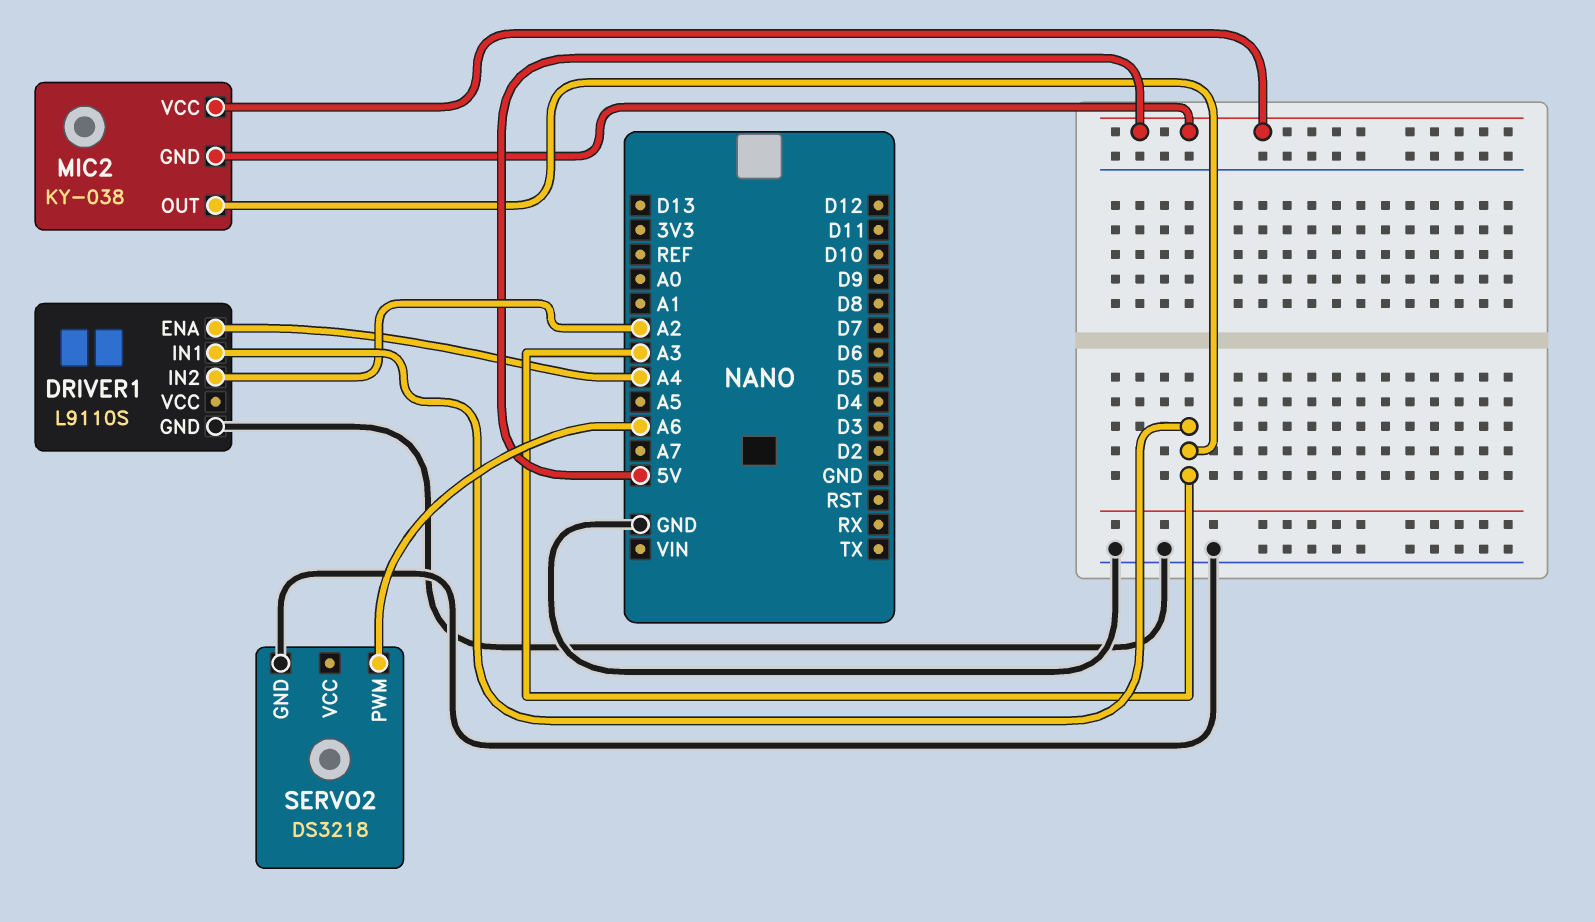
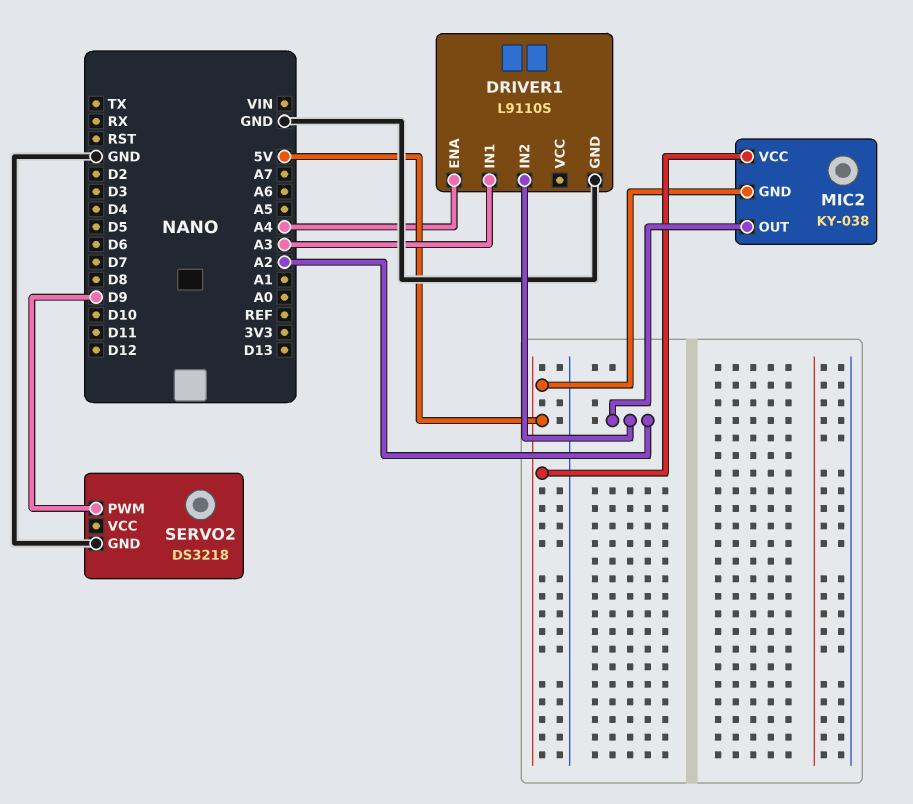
MIC2 pin OUT: A3 -> A2
SERVO2 pin PWM: A6 -> D9

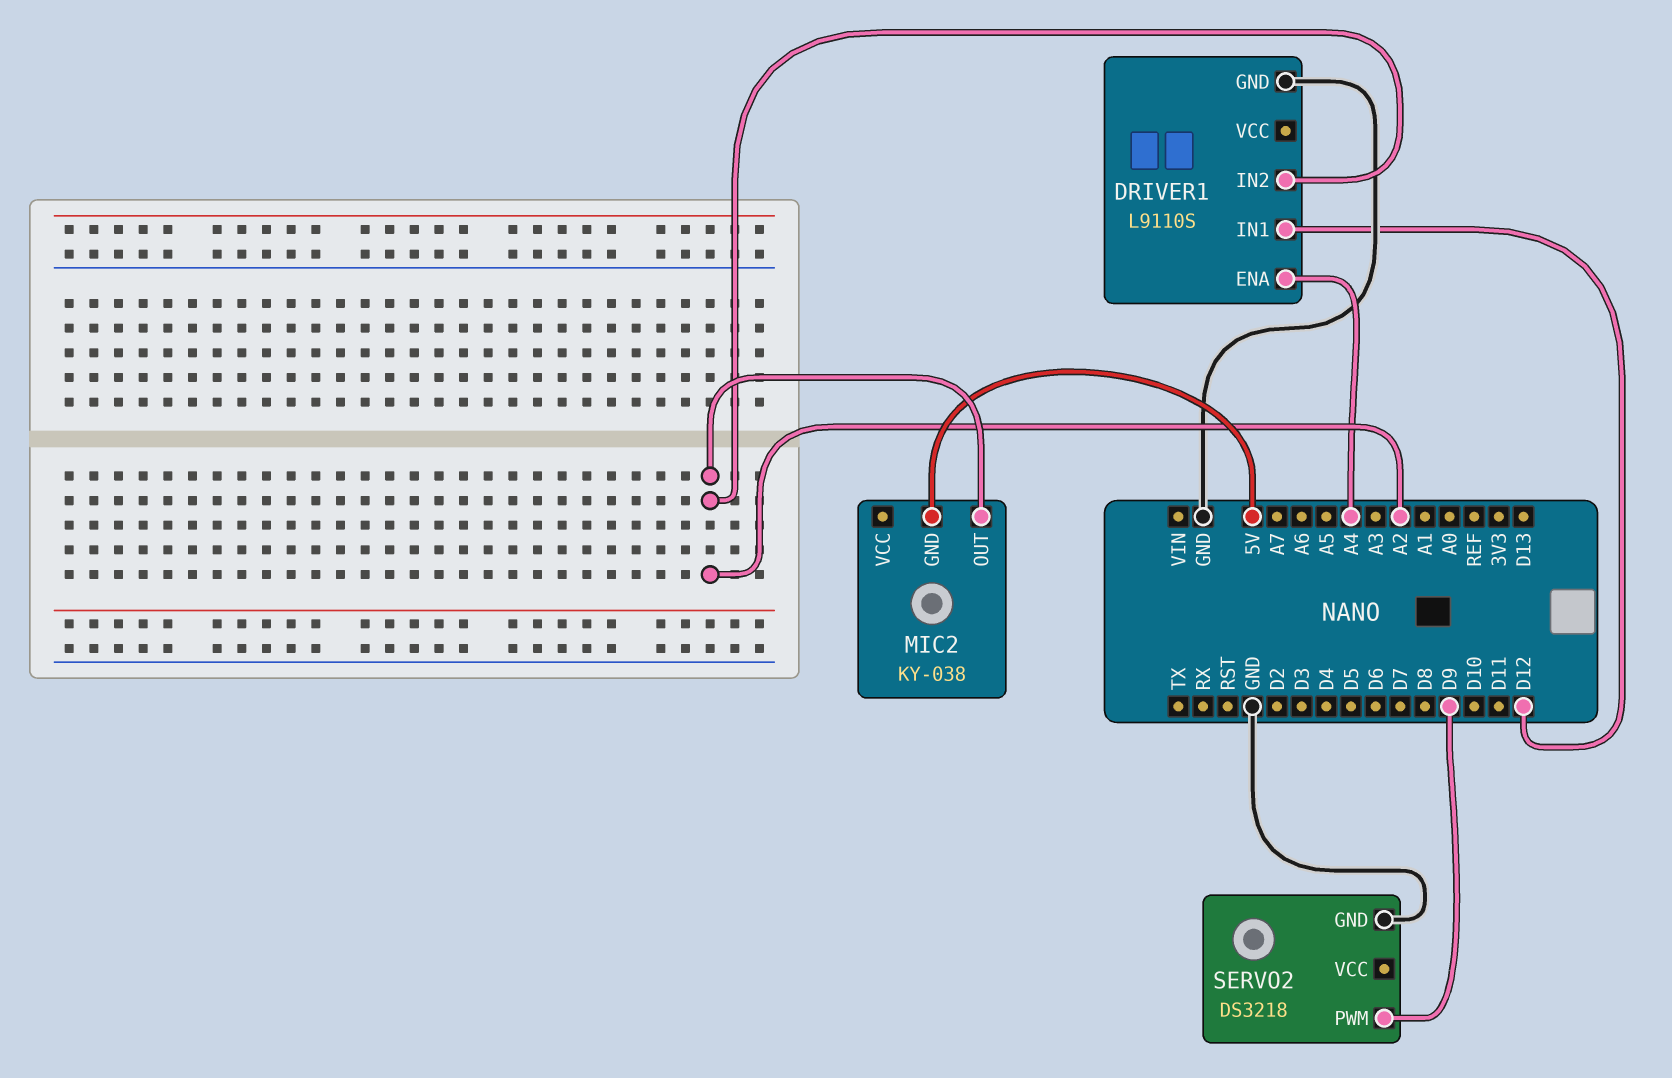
DRIVER1 pin IN1: A3 -> D12
MIC2 pin VCC: 5V -> none

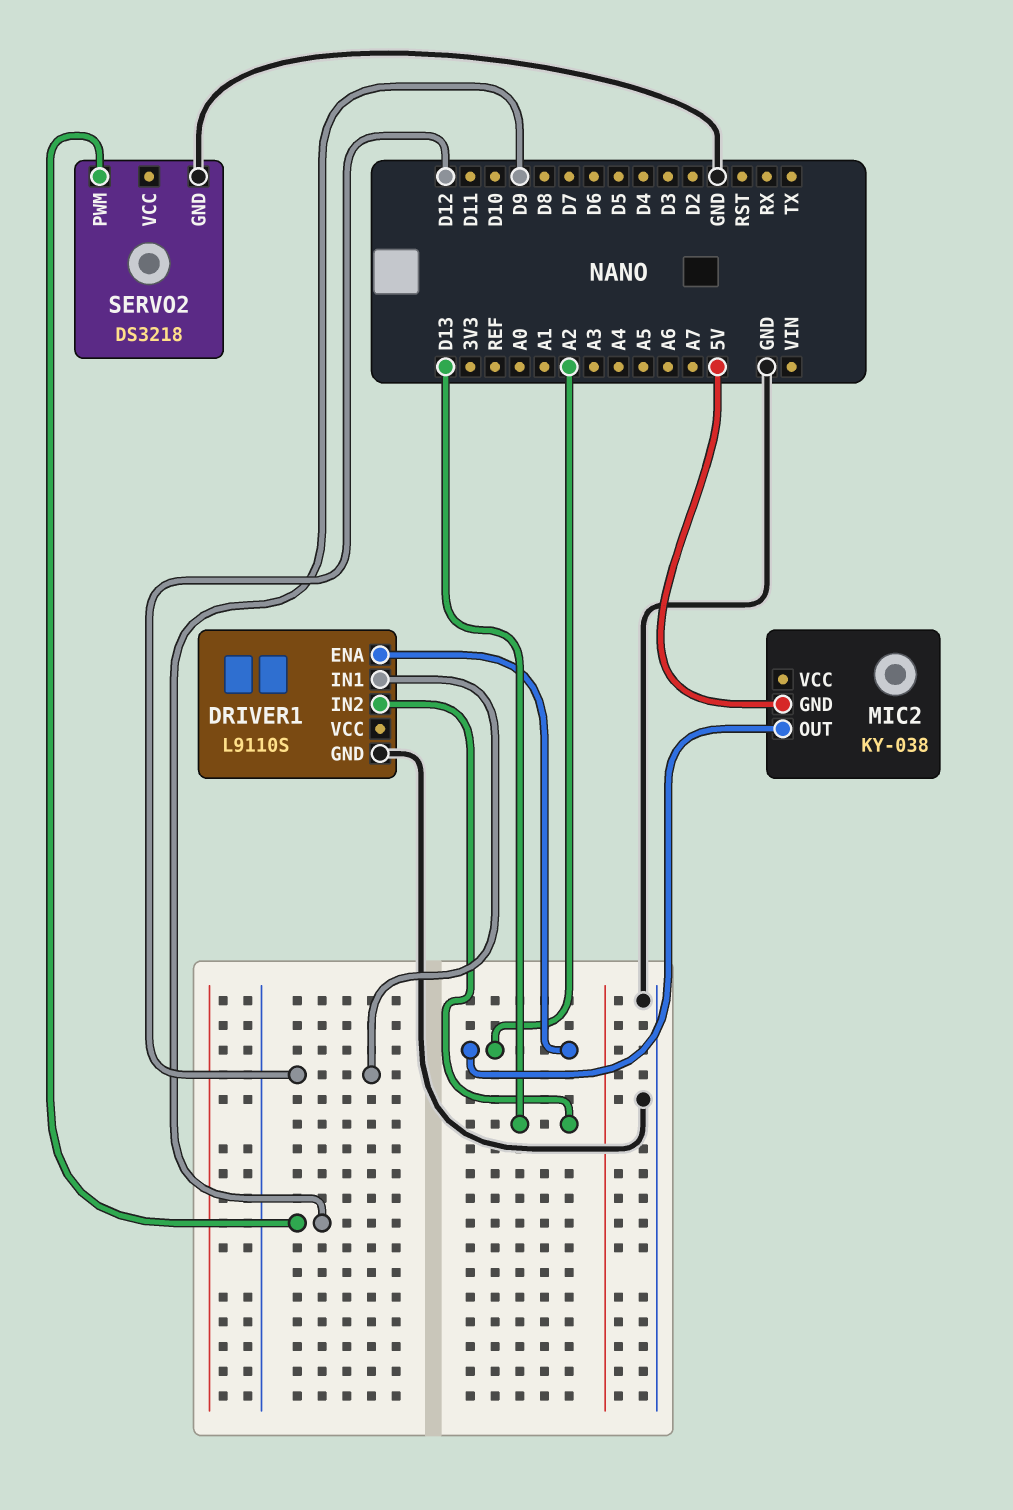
DRIVER1 pin ENA: A4 -> A2
DRIVER1 pin IN2: A2 -> D13

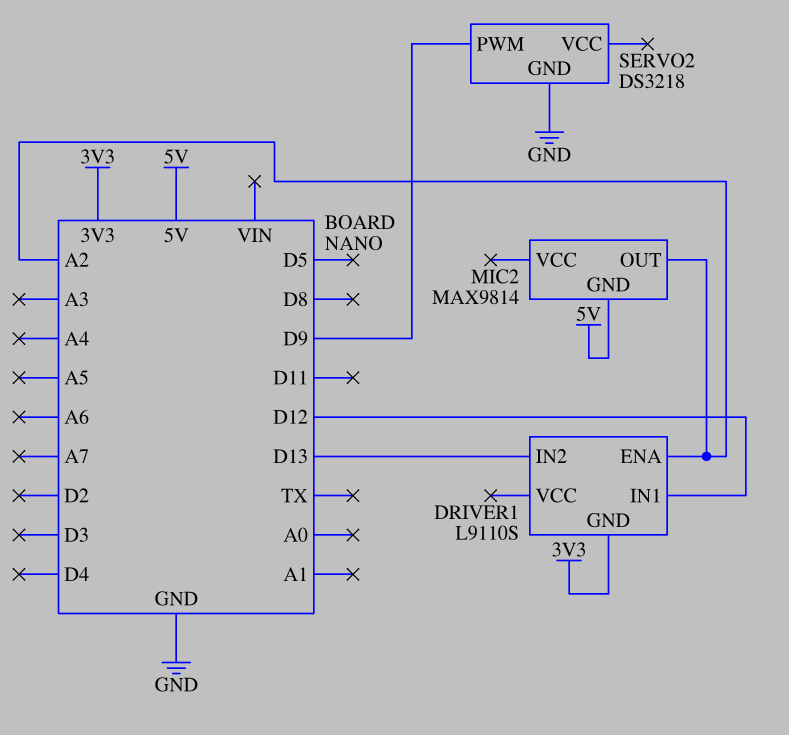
DRIVER1 pin GND: GND -> 3V3
MIC2: KY-038 -> MAX9814

